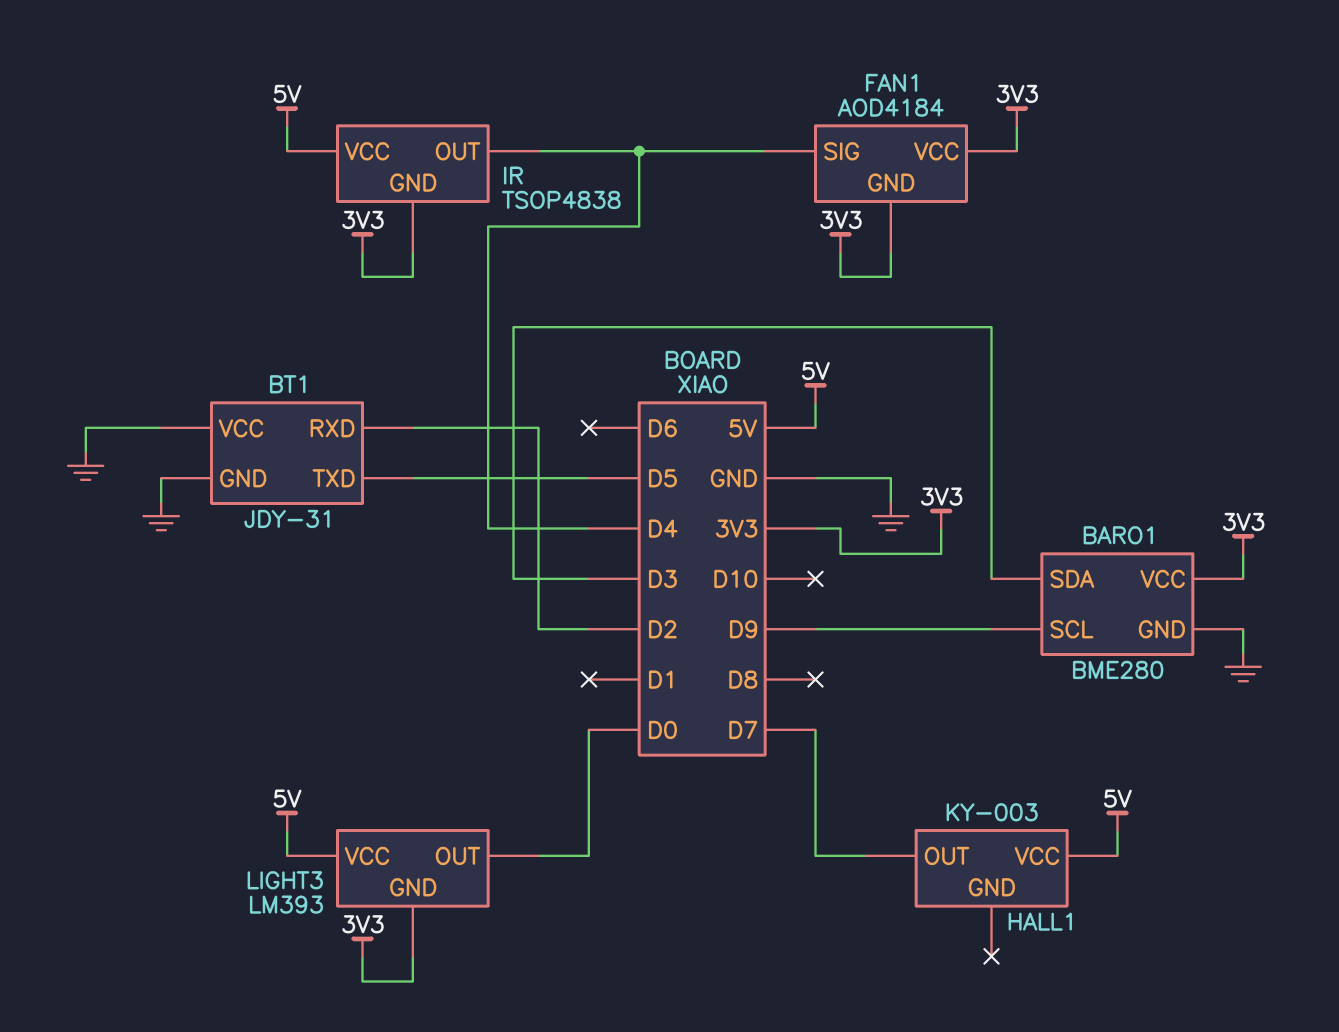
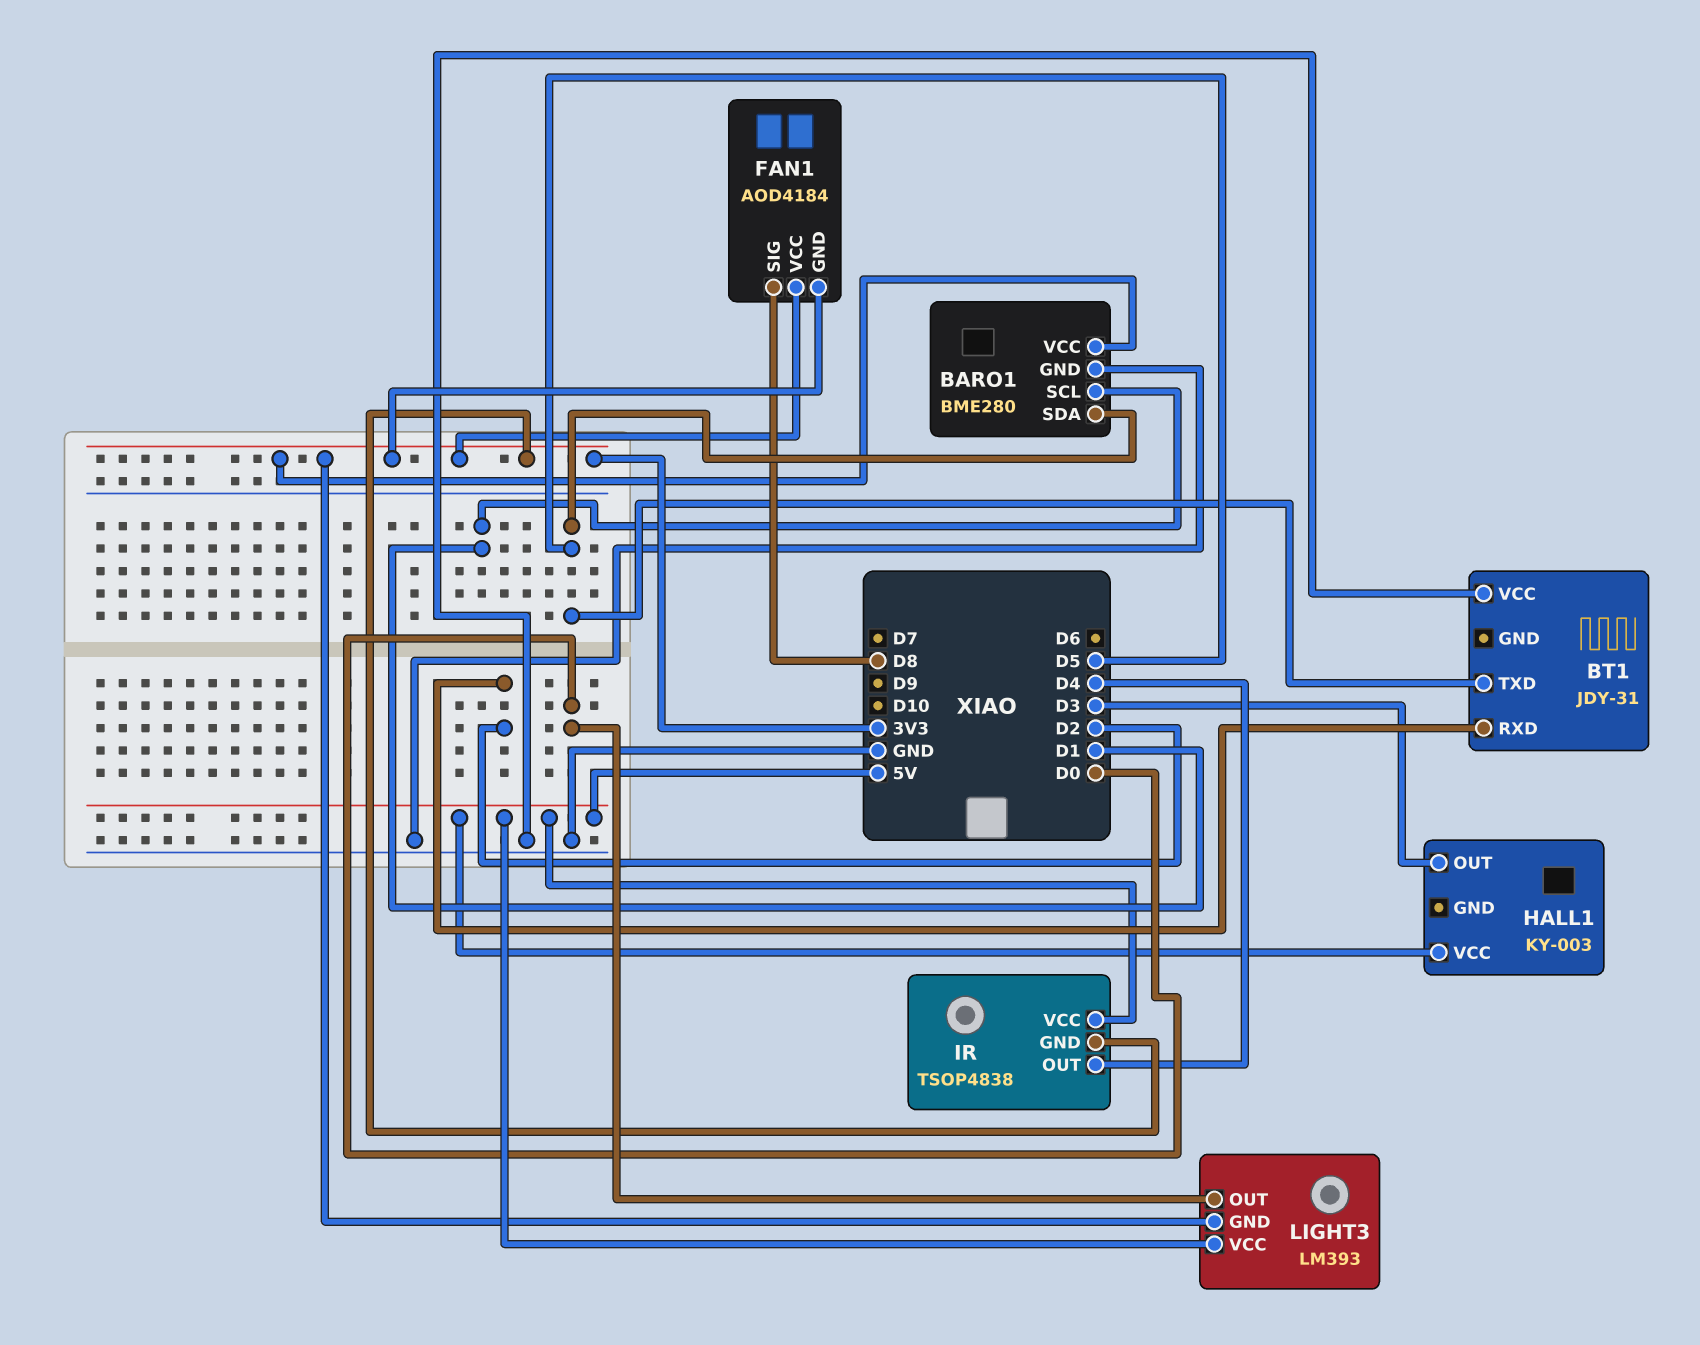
BARO1 pin SCL: D9 -> D1
BARO1 pin SDA: D3 -> D5
BT1 pin GND: GND -> none
FAN1 pin SIG: D4 -> D8
HALL1 pin OUT: D7 -> D3

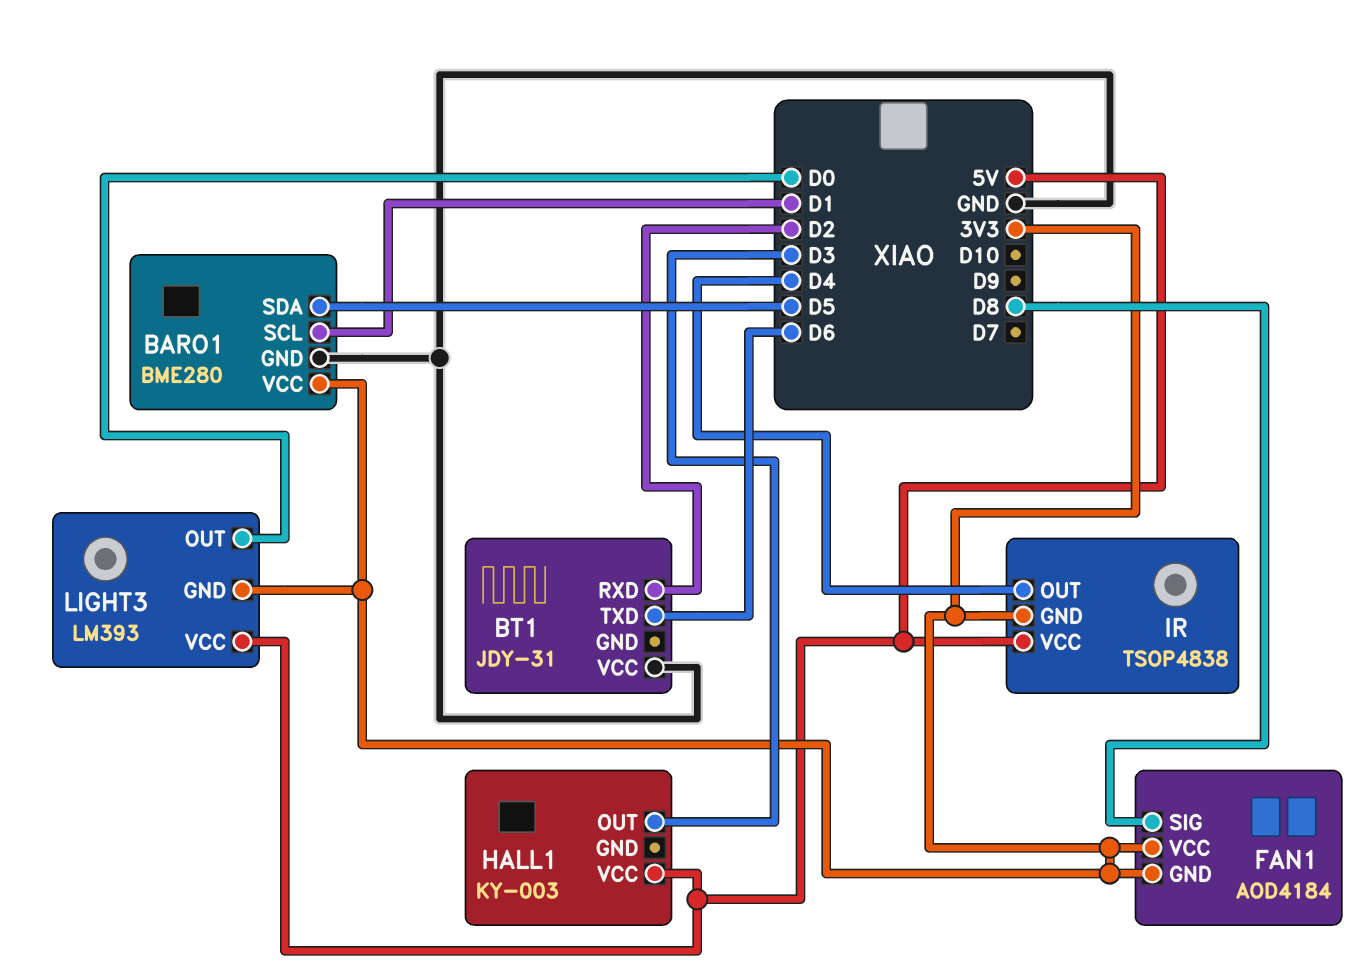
BT1 pin TXD: D5 -> D6

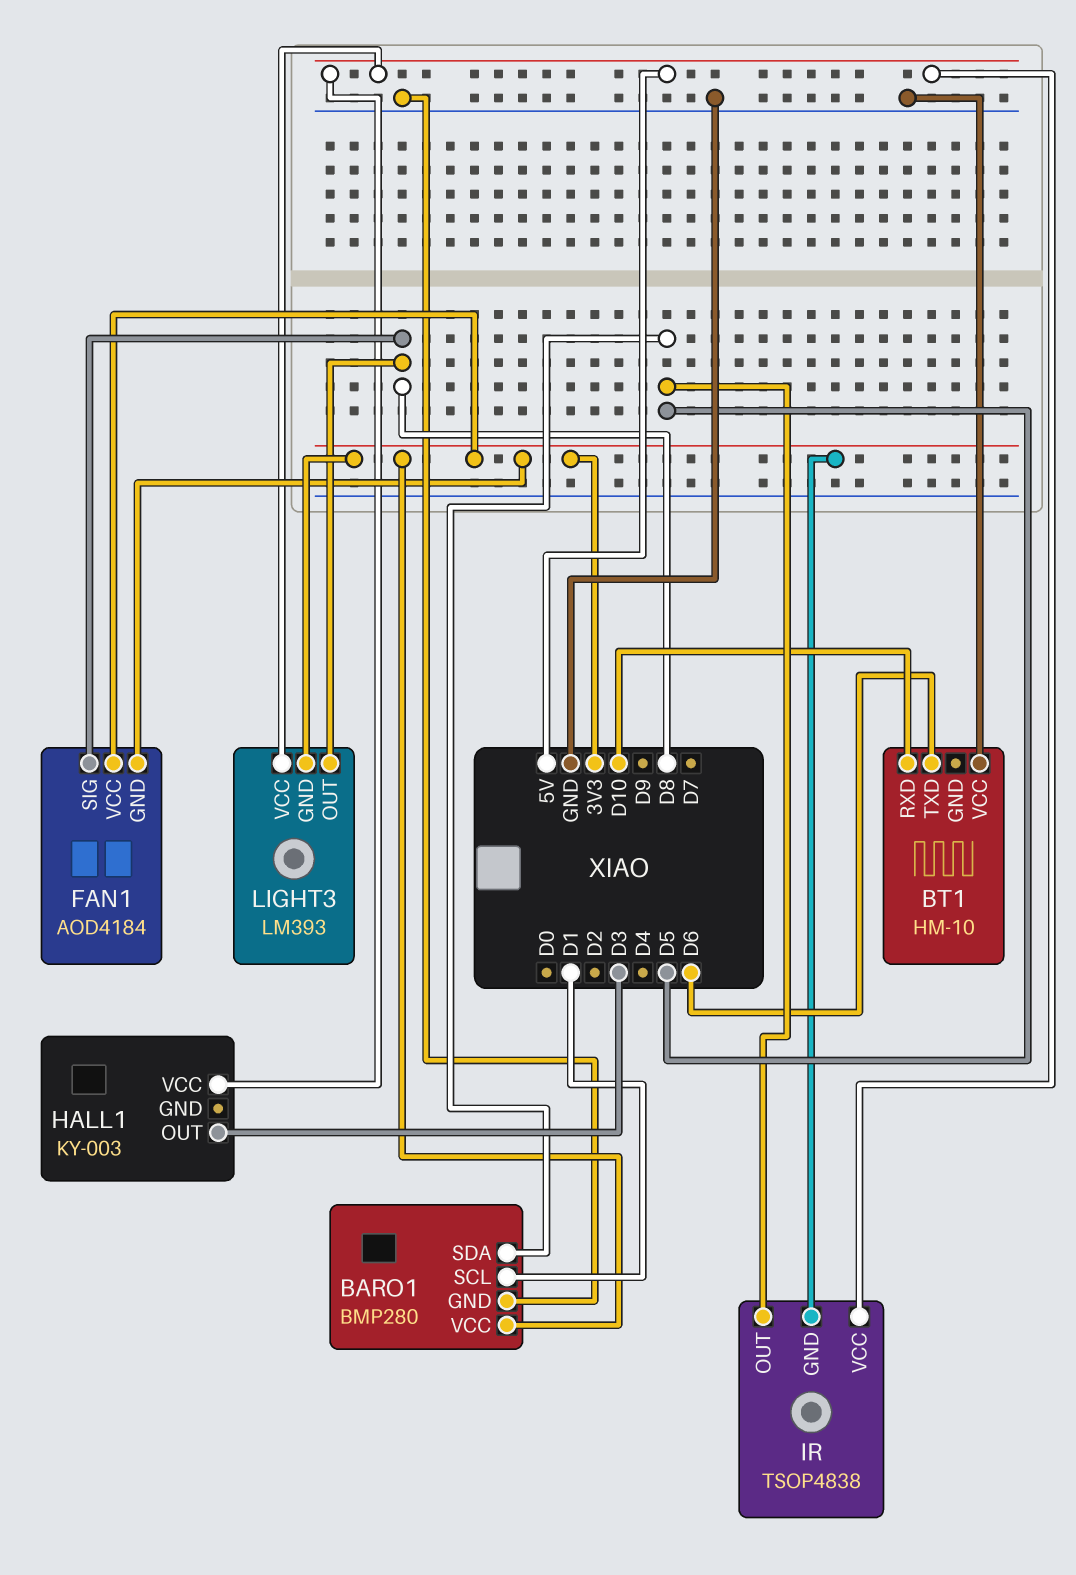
BARO1: BME280 -> BMP280
BT1: JDY-31 -> HM-10
BT1 pin RXD: D2 -> D10
IR pin OUT: D4 -> D5
LIGHT3 pin OUT: D0 -> D8

